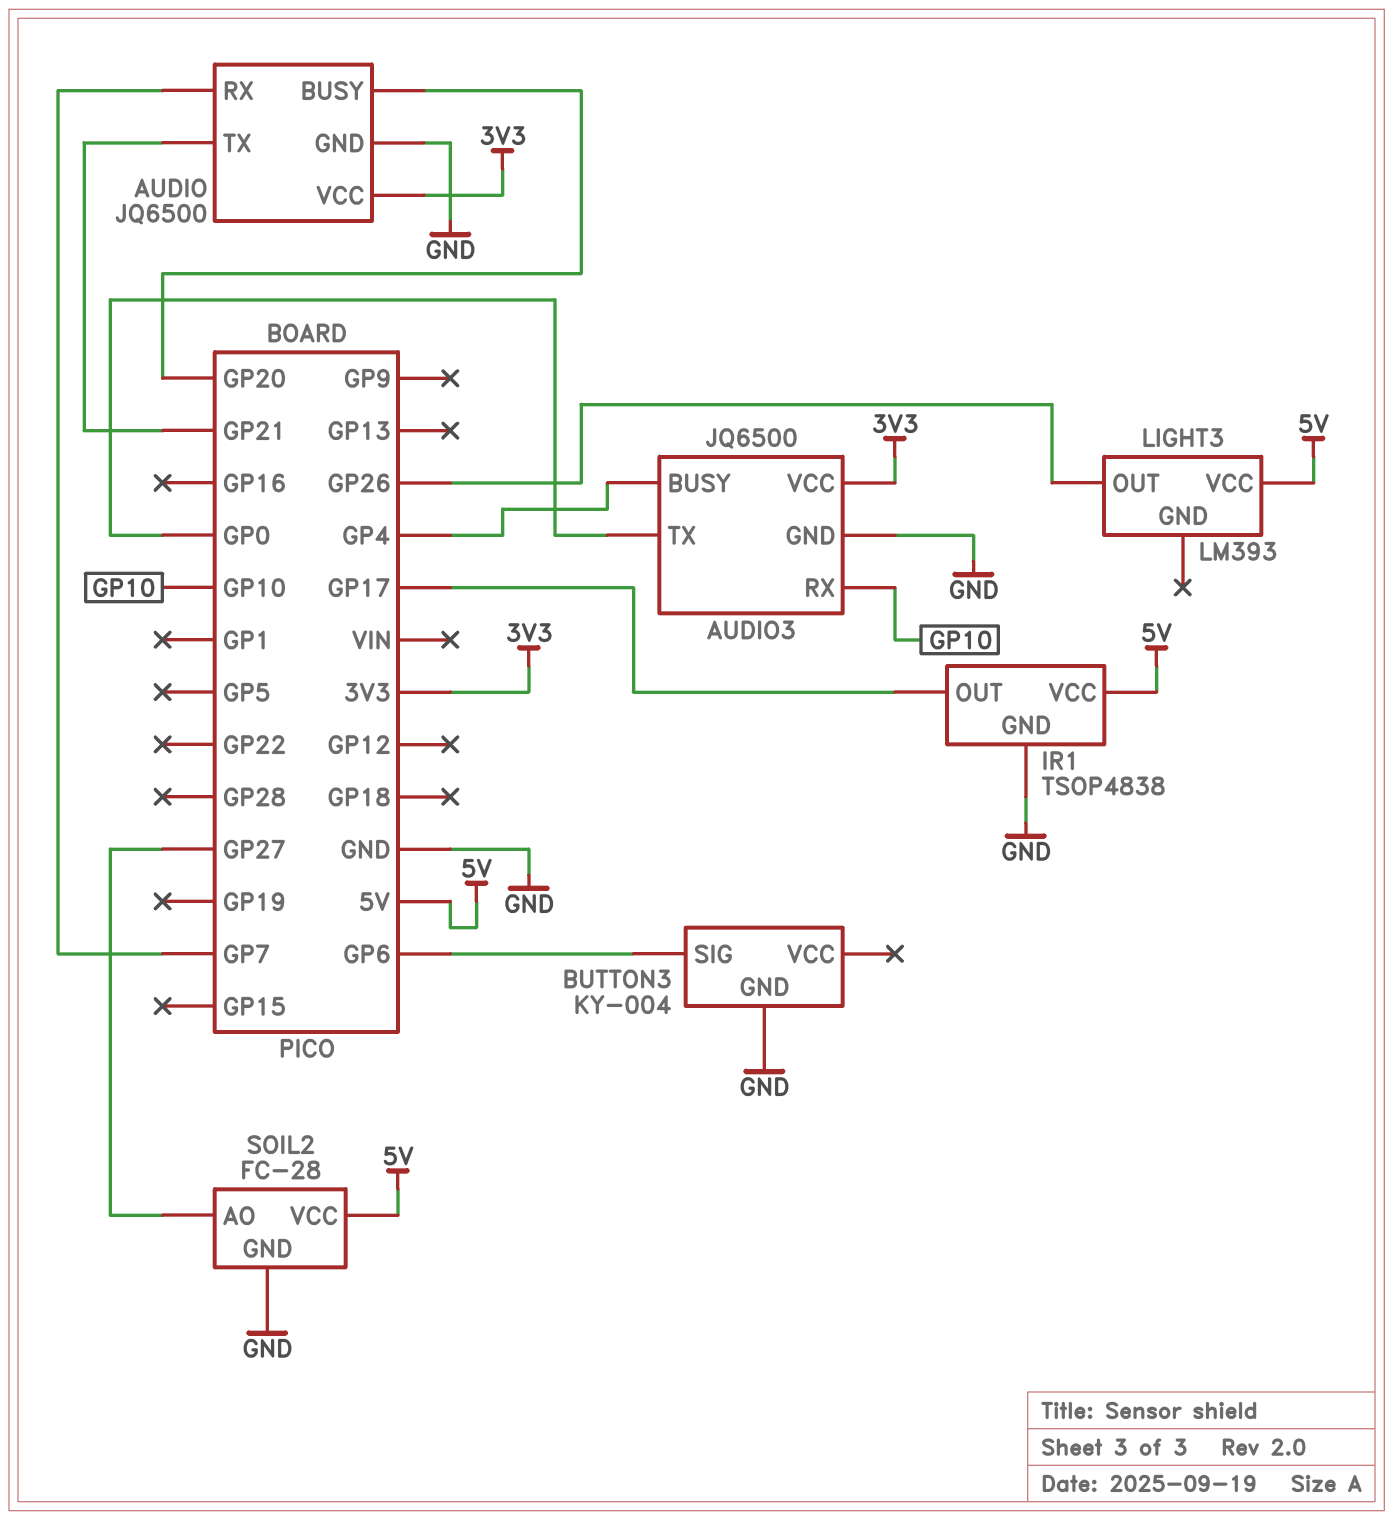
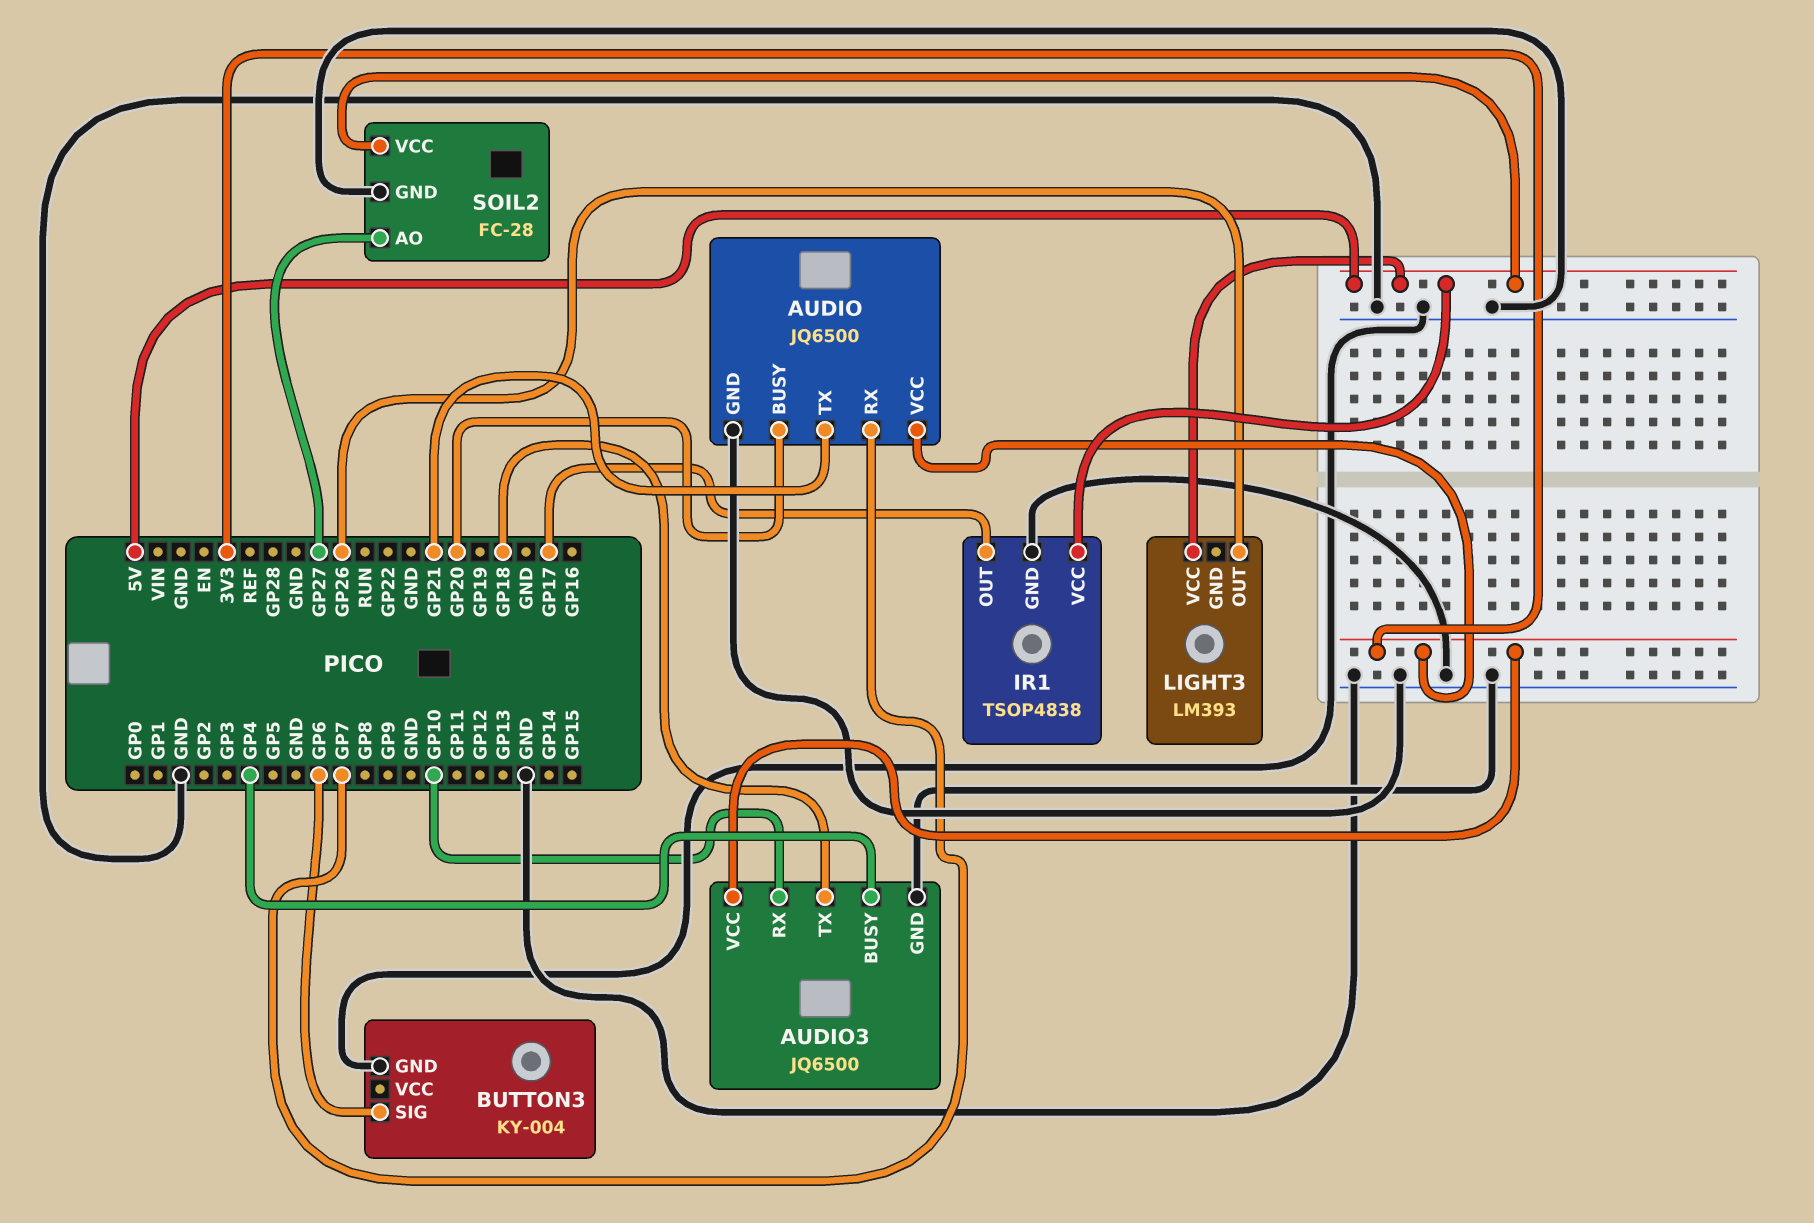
AUDIO3 pin TX: GP0 -> GP18

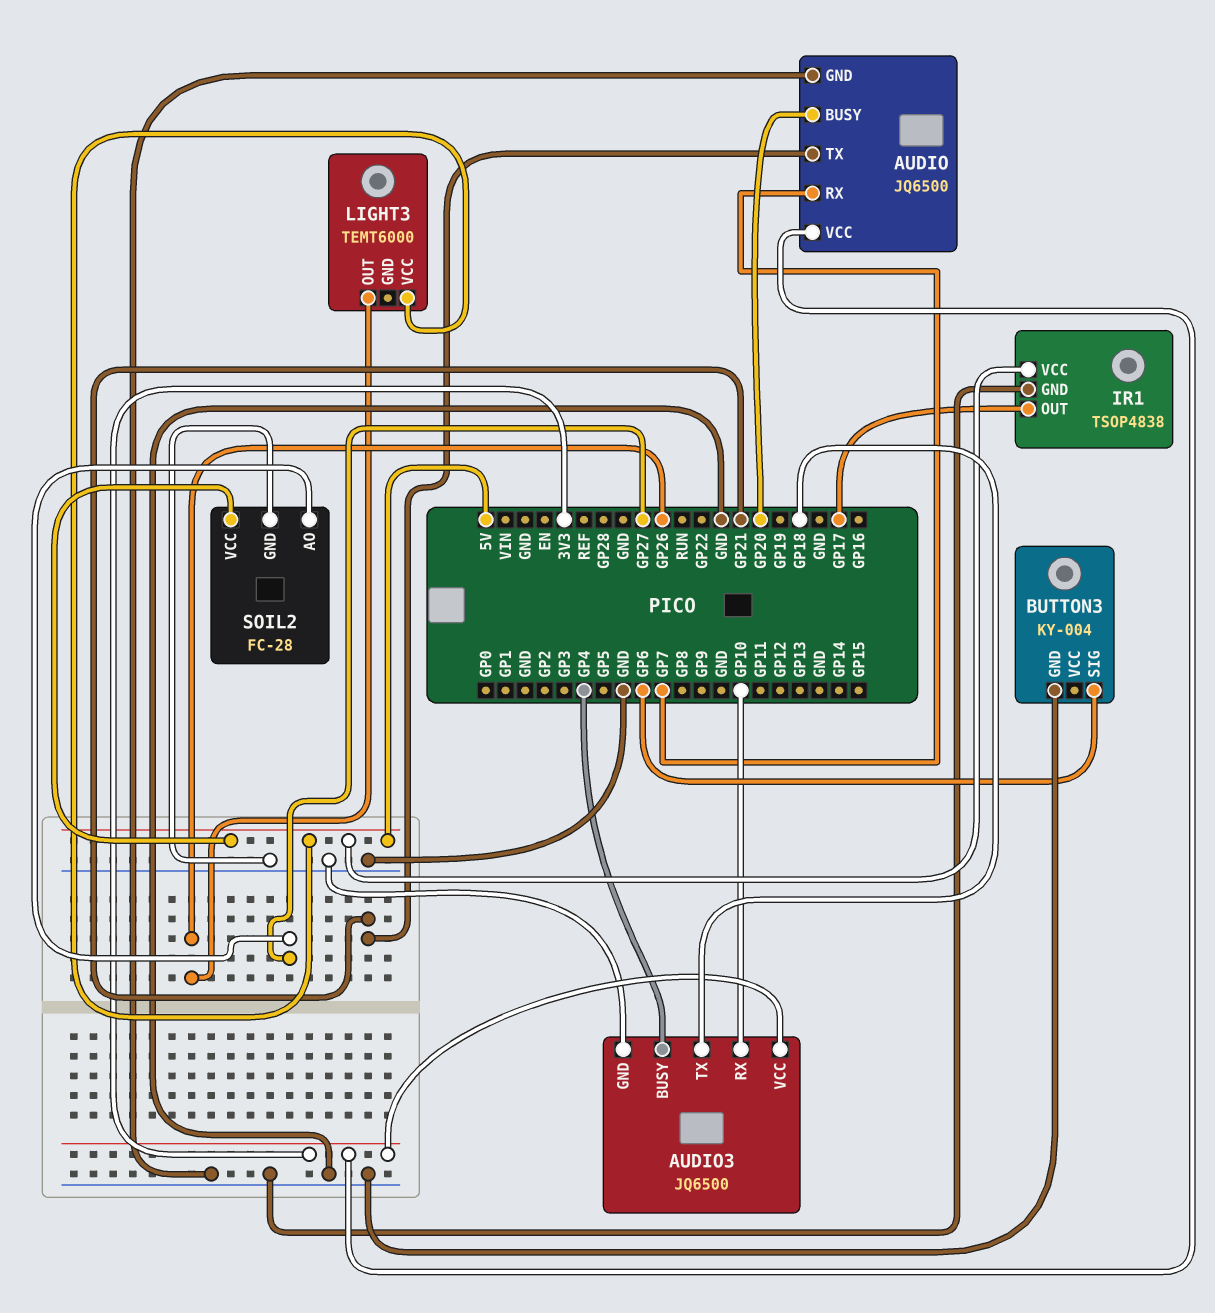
LIGHT3: LM393 -> TEMT6000

